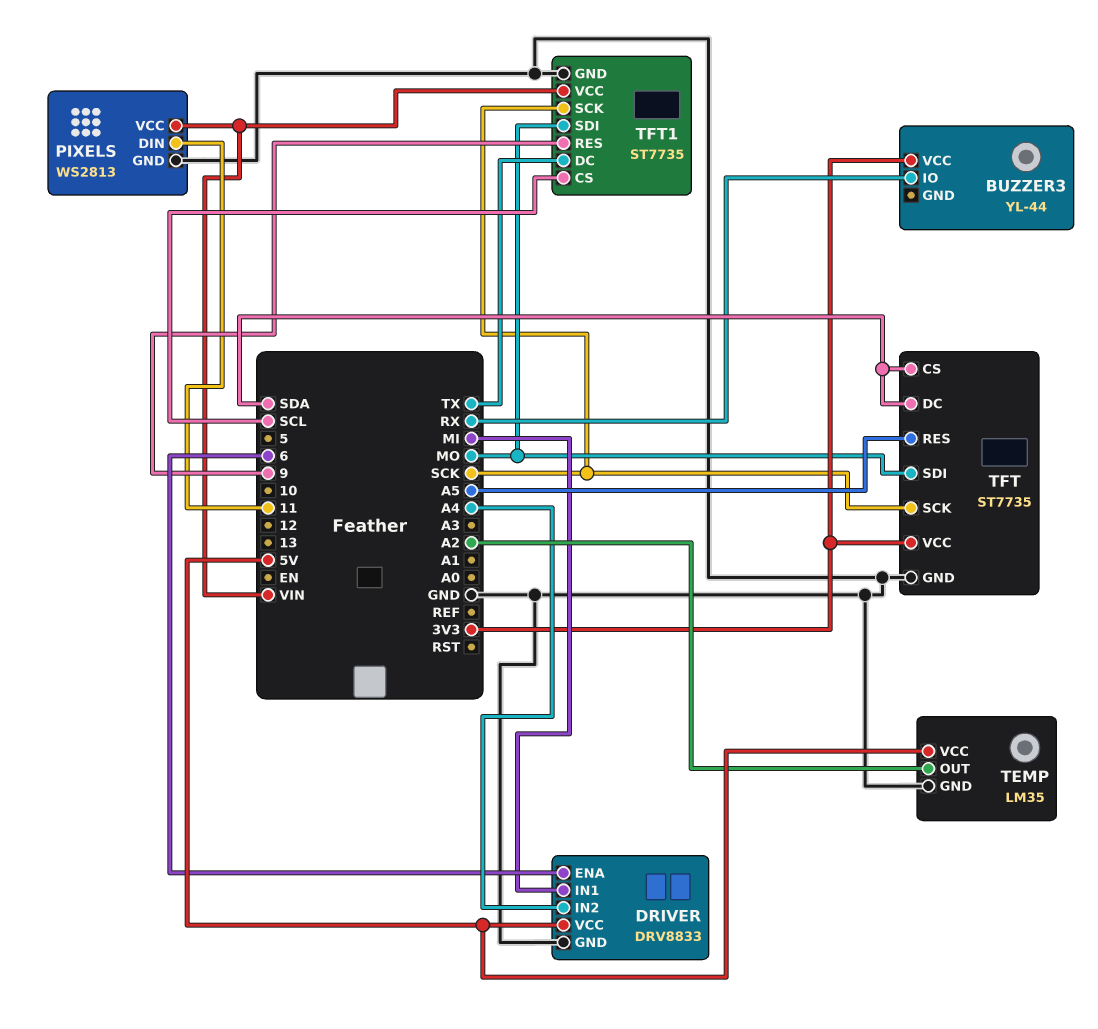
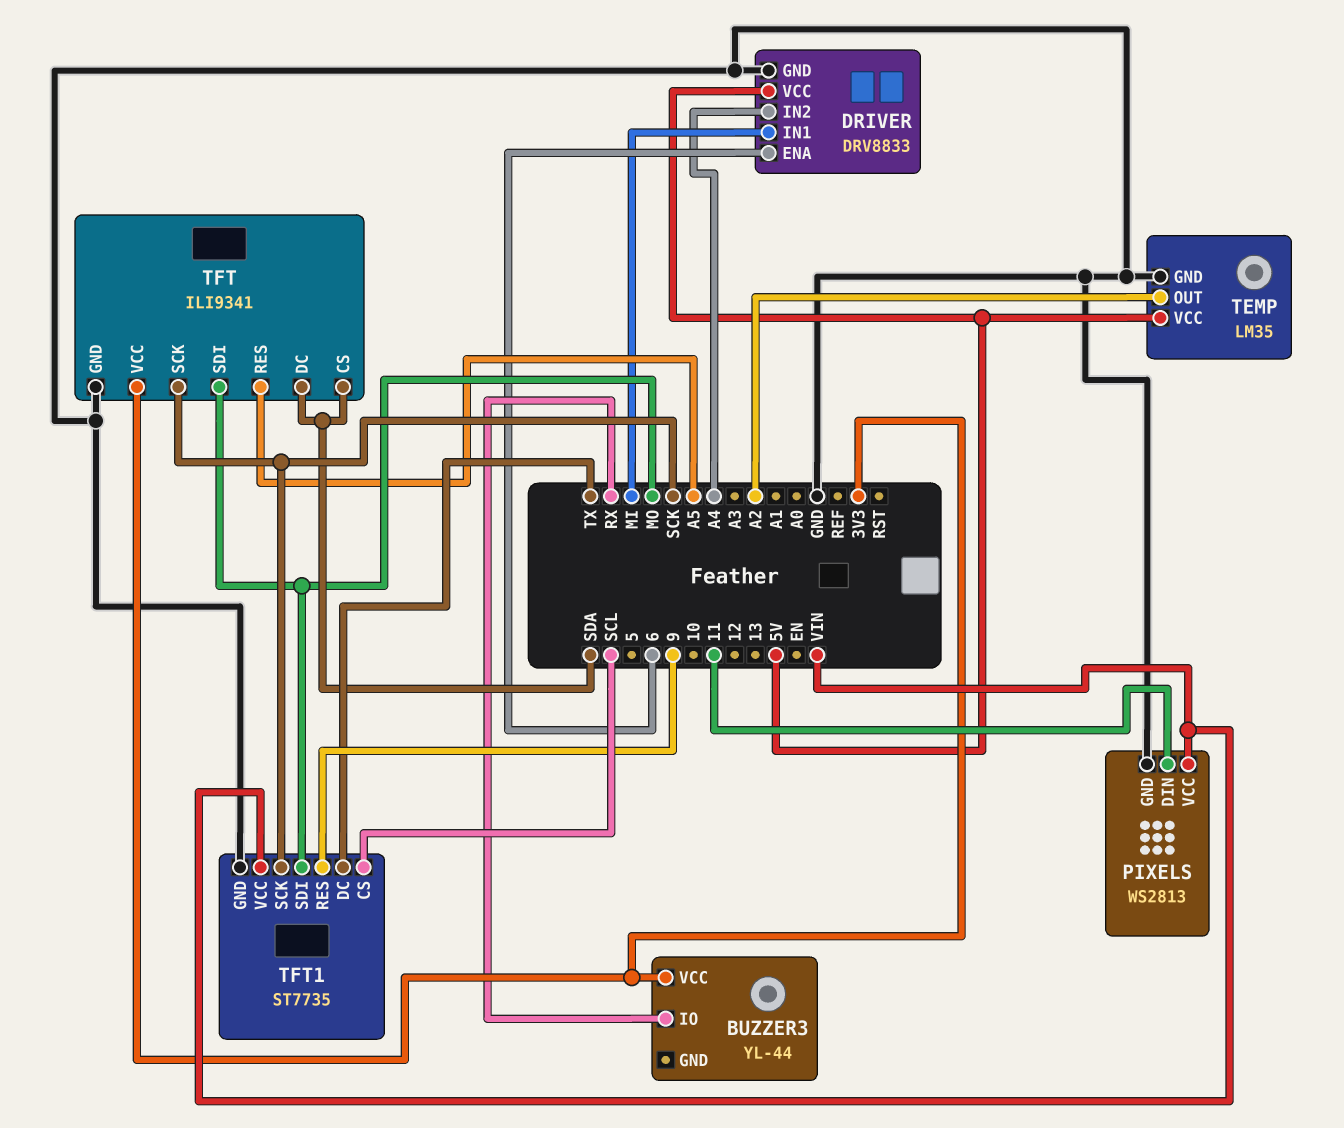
TFT: ST7735 -> ILI9341

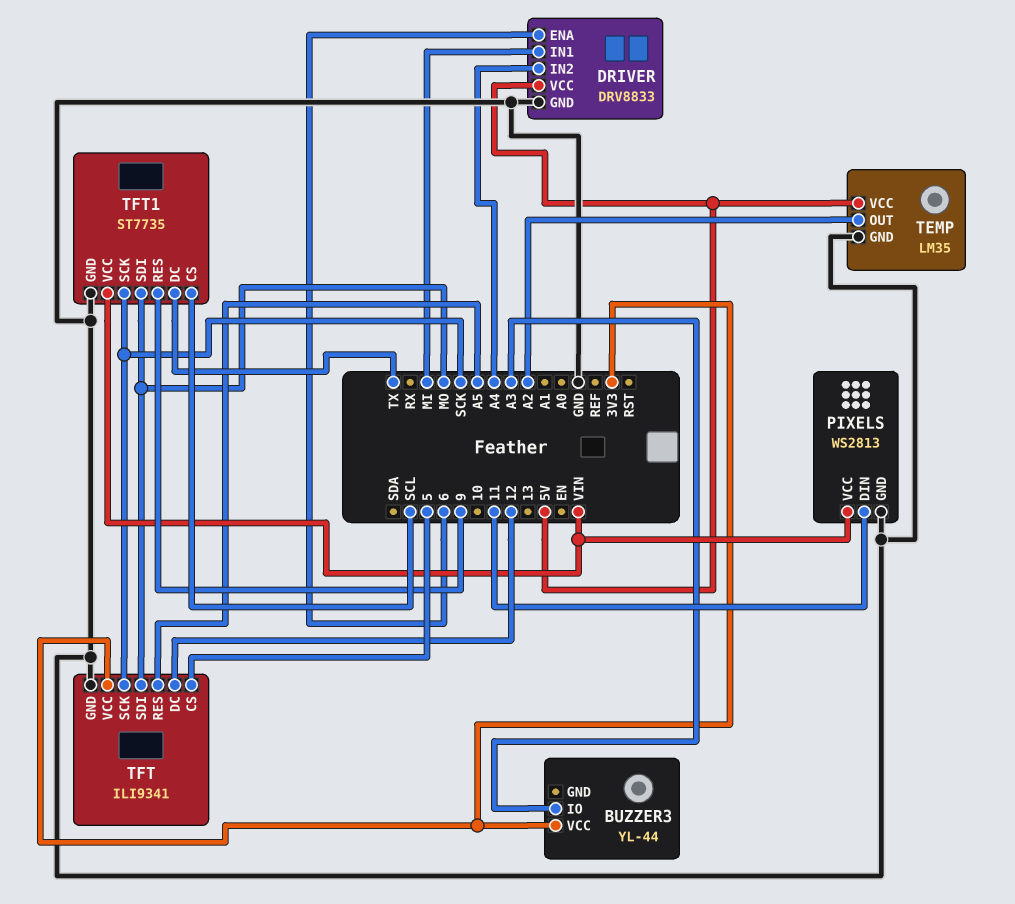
BUZZER3 pin IO: RX -> A3
TFT pin CS: SDA -> 5
TFT pin DC: SDA -> 12

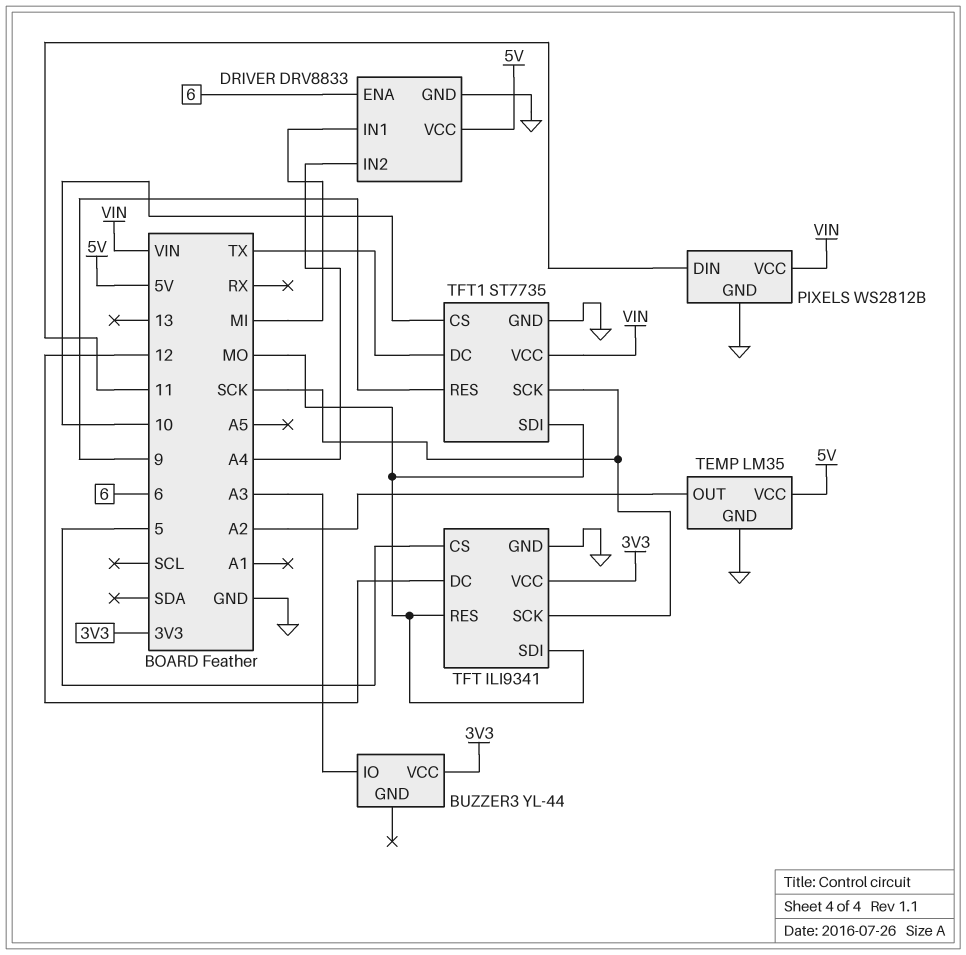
PIXELS: WS2813 -> WS2812B
TFT pin RES: A5 -> MO
TFT1 pin CS: SCL -> 10

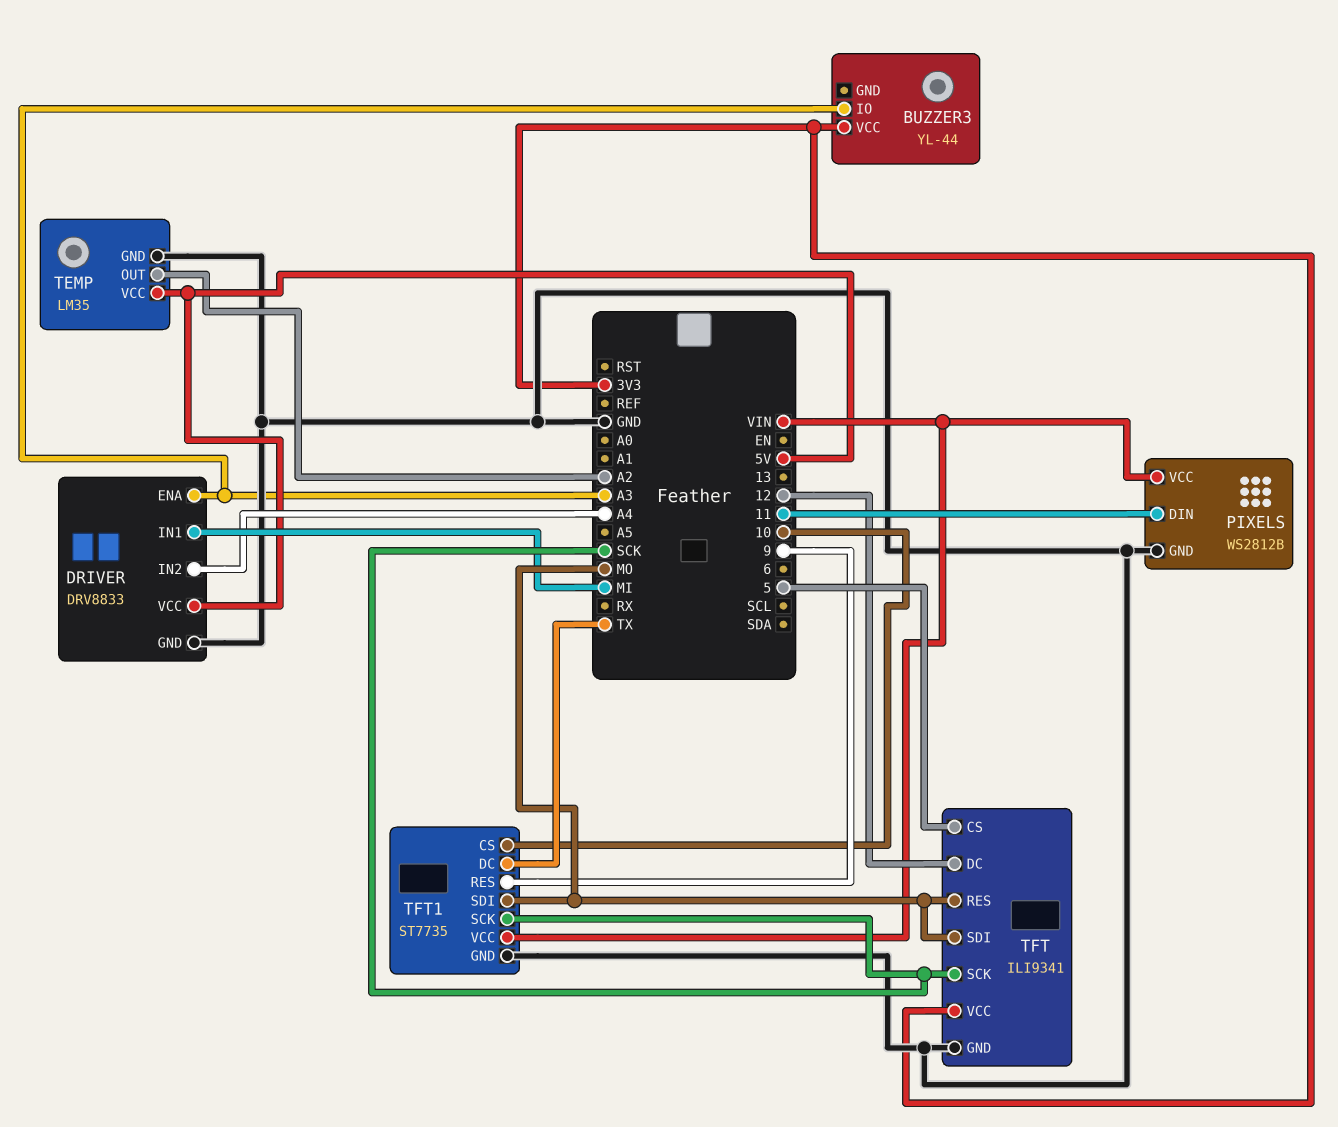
DRIVER pin ENA: 6 -> A3

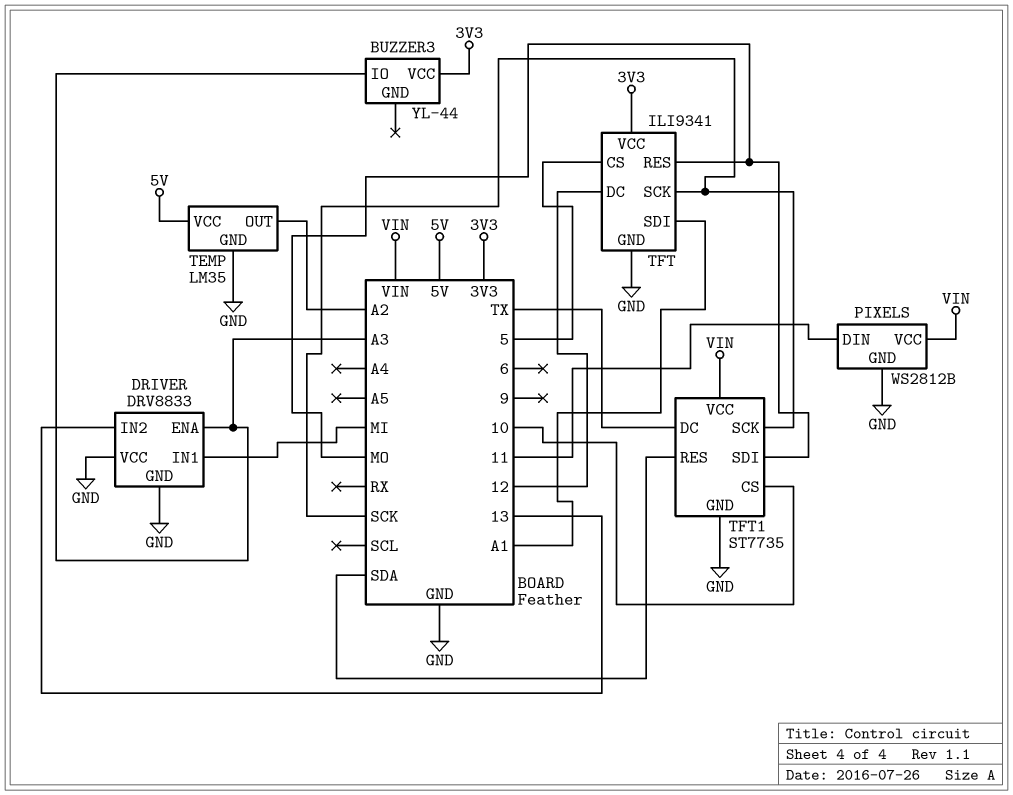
DRIVER pin IN2: A4 -> 13
DRIVER pin VCC: 5V -> GND
TFT pin SDI: MO -> A1
TFT1 pin RES: 9 -> SDA

